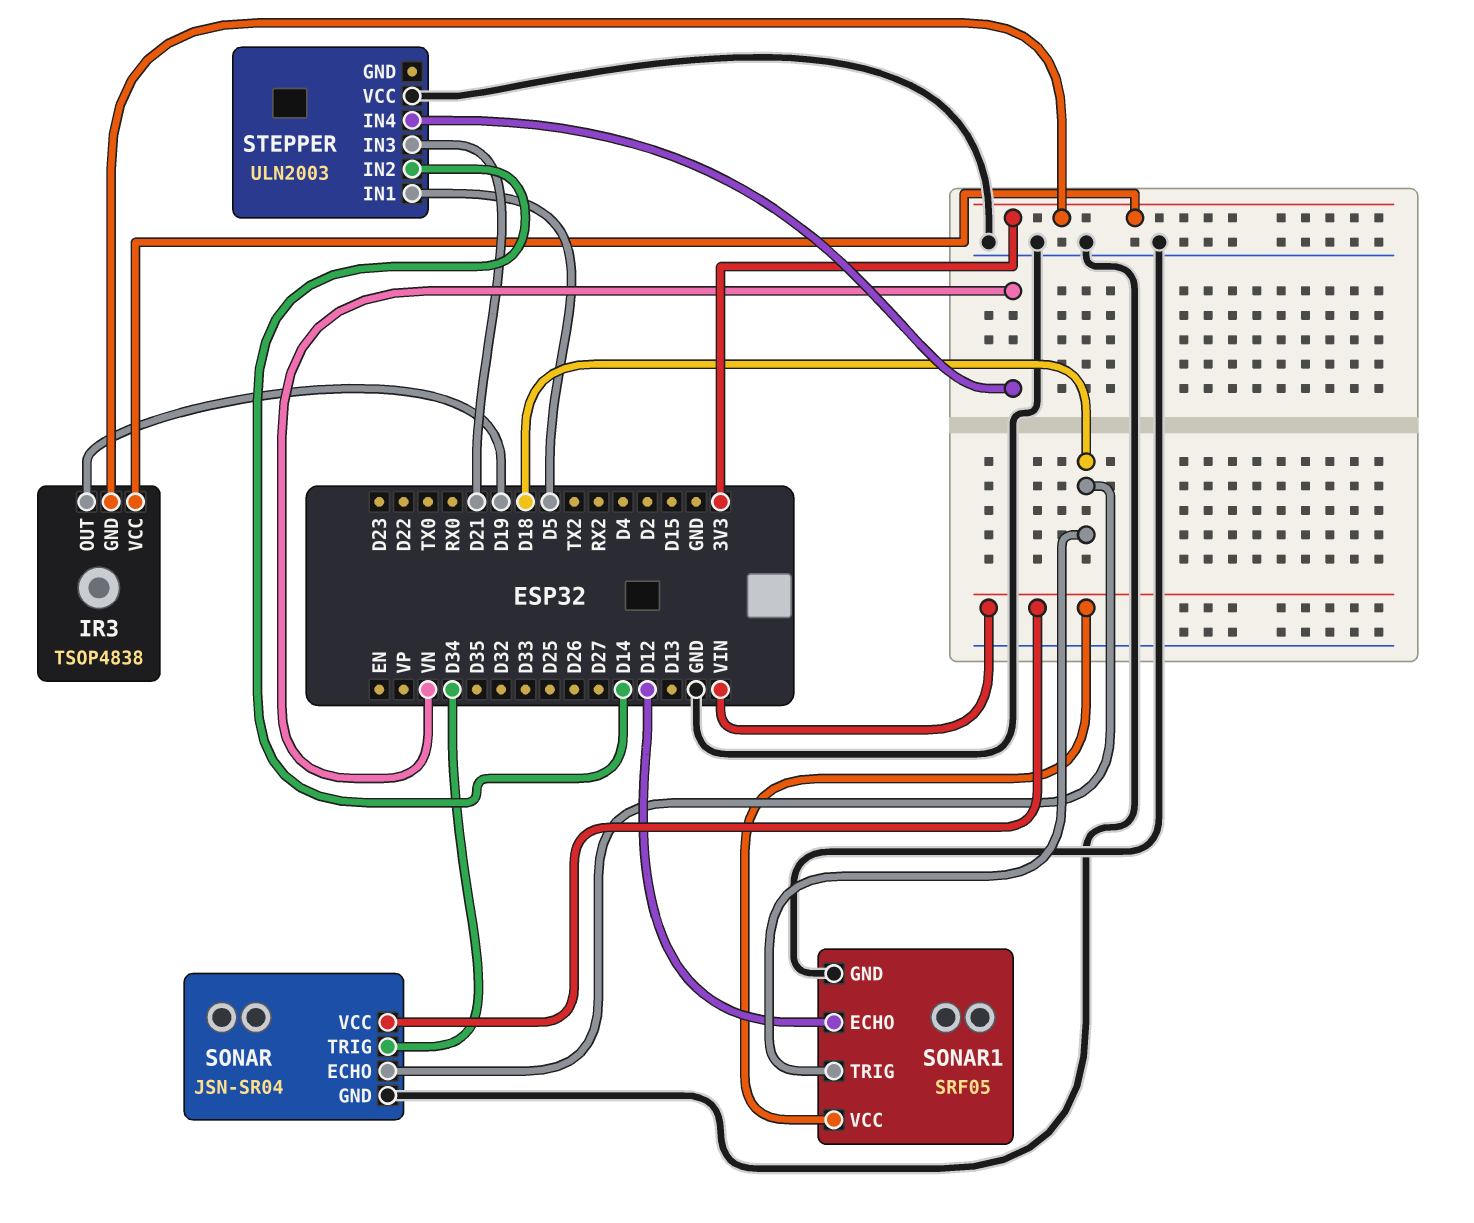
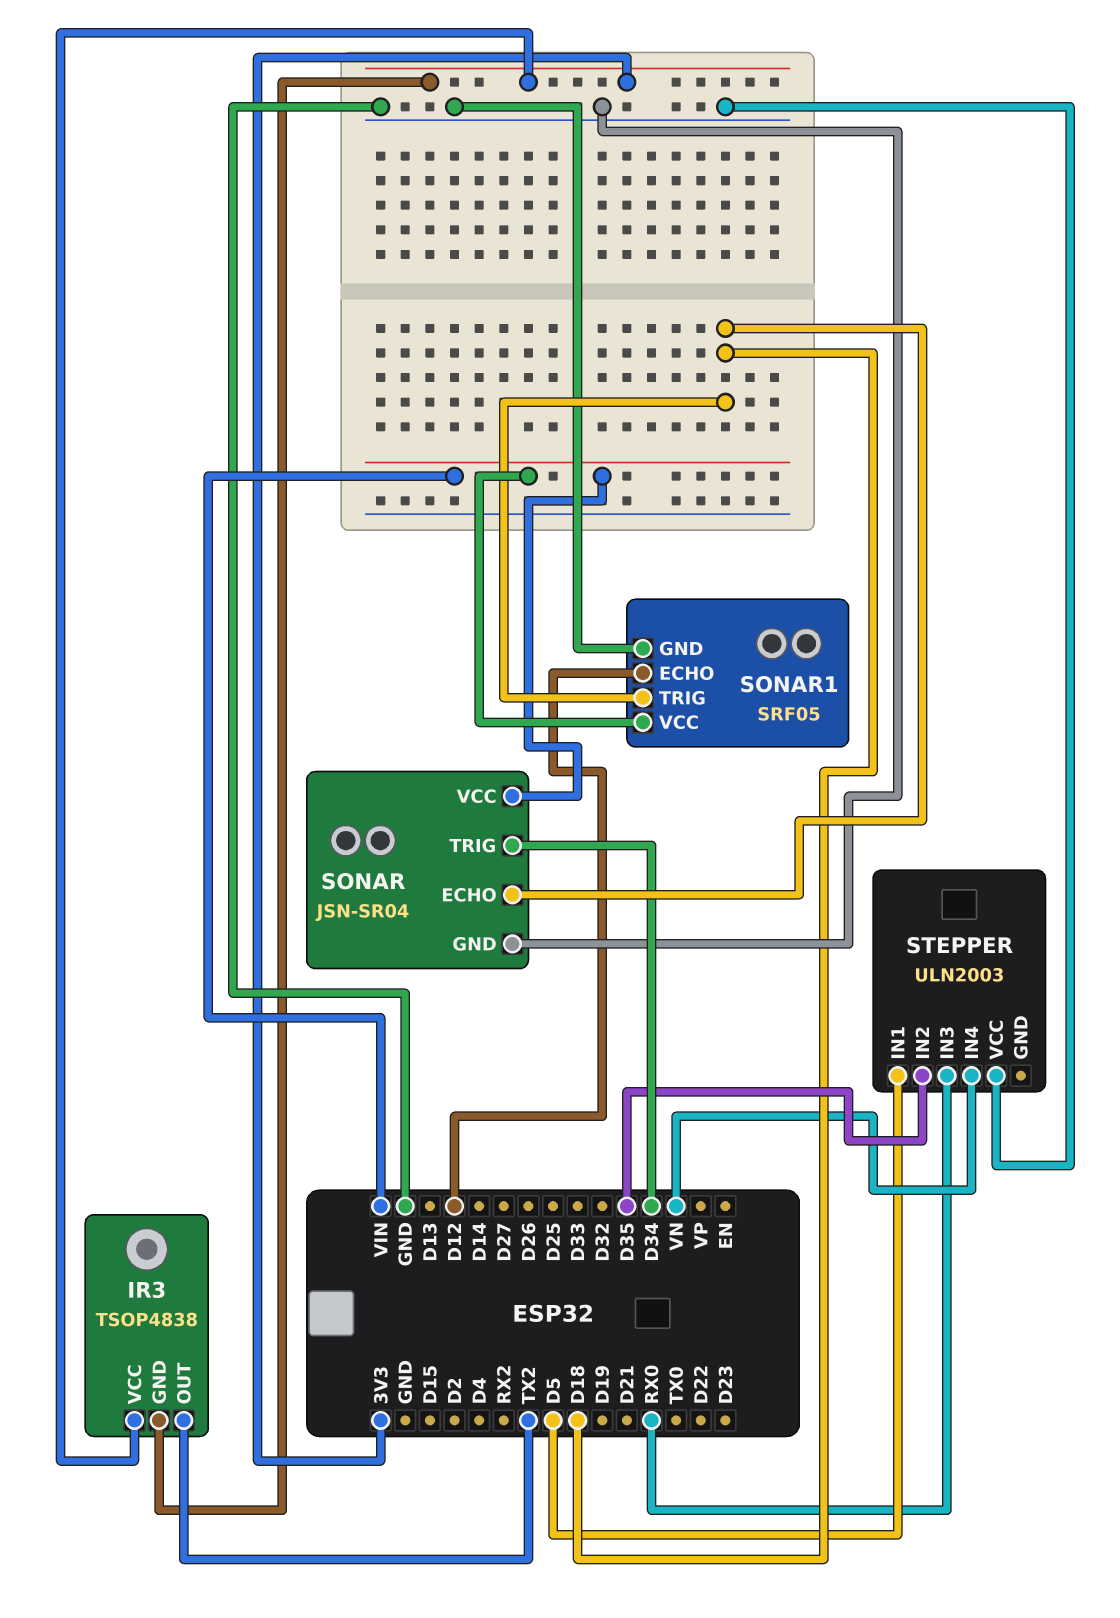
IR3 pin OUT: D19 -> TX2
STEPPER pin IN2: D14 -> D35
STEPPER pin IN3: D21 -> RX0

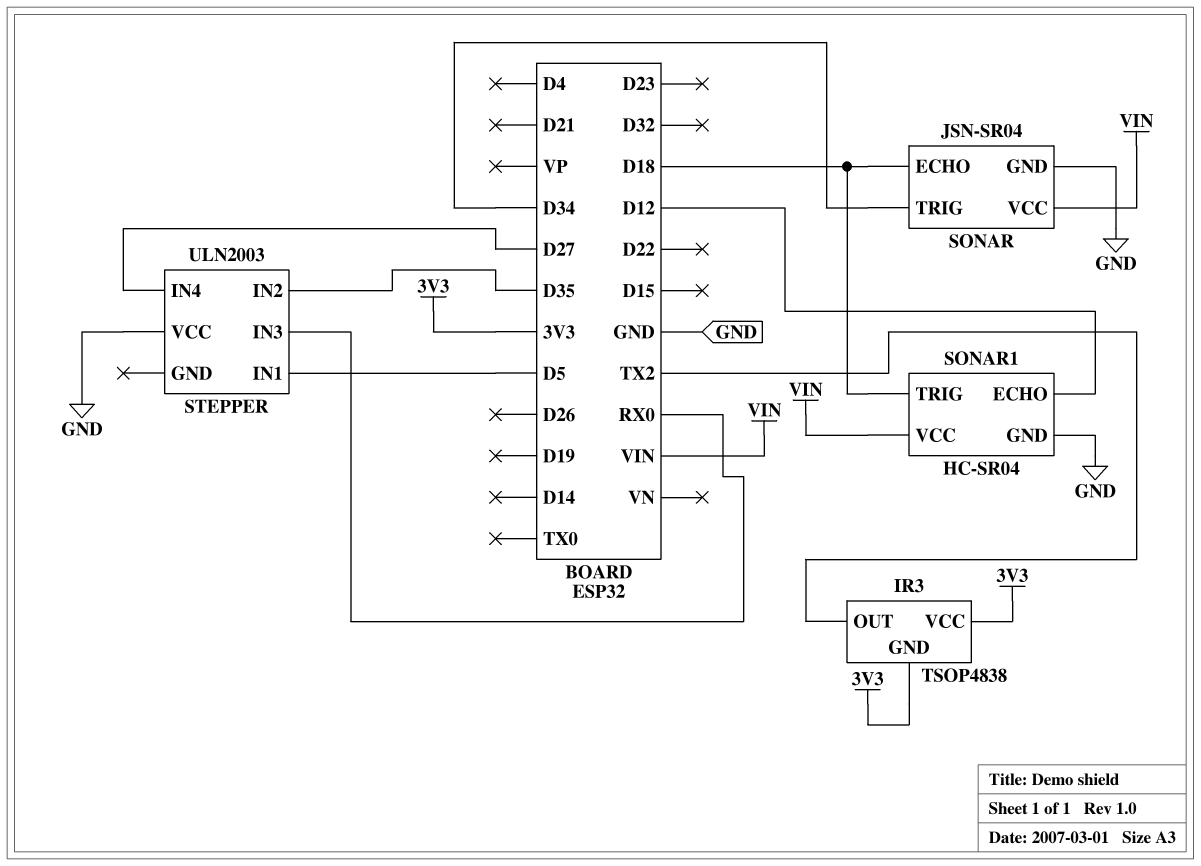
SONAR1: SRF05 -> HC-SR04
STEPPER pin IN4: VN -> D27

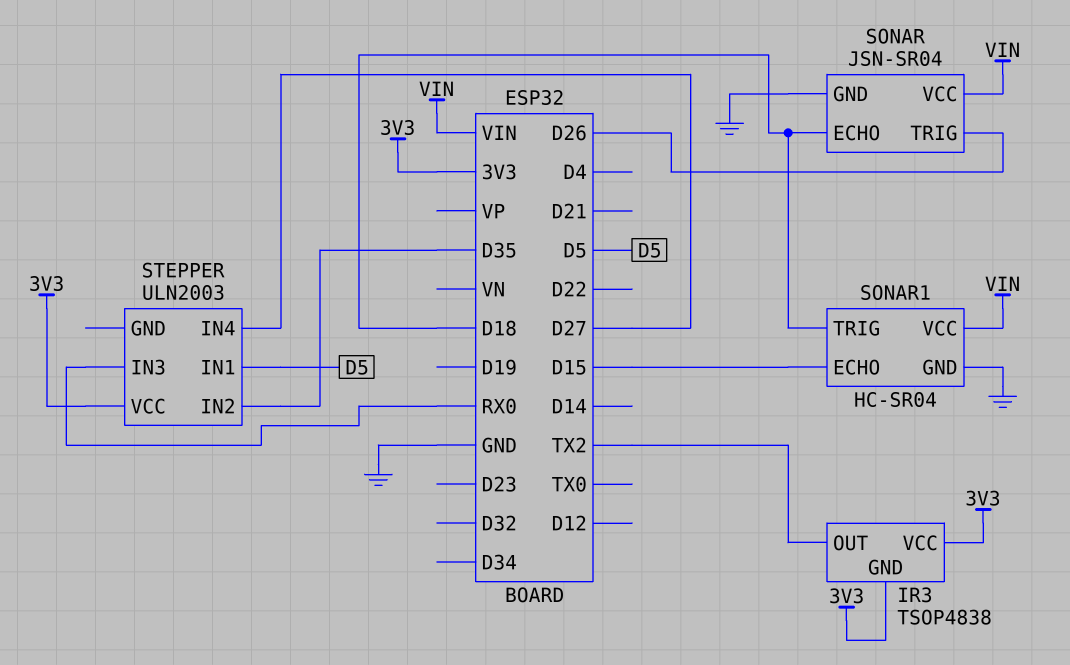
SONAR pin TRIG: D34 -> D26
SONAR1 pin ECHO: D12 -> D15
STEPPER pin VCC: GND -> 3V3

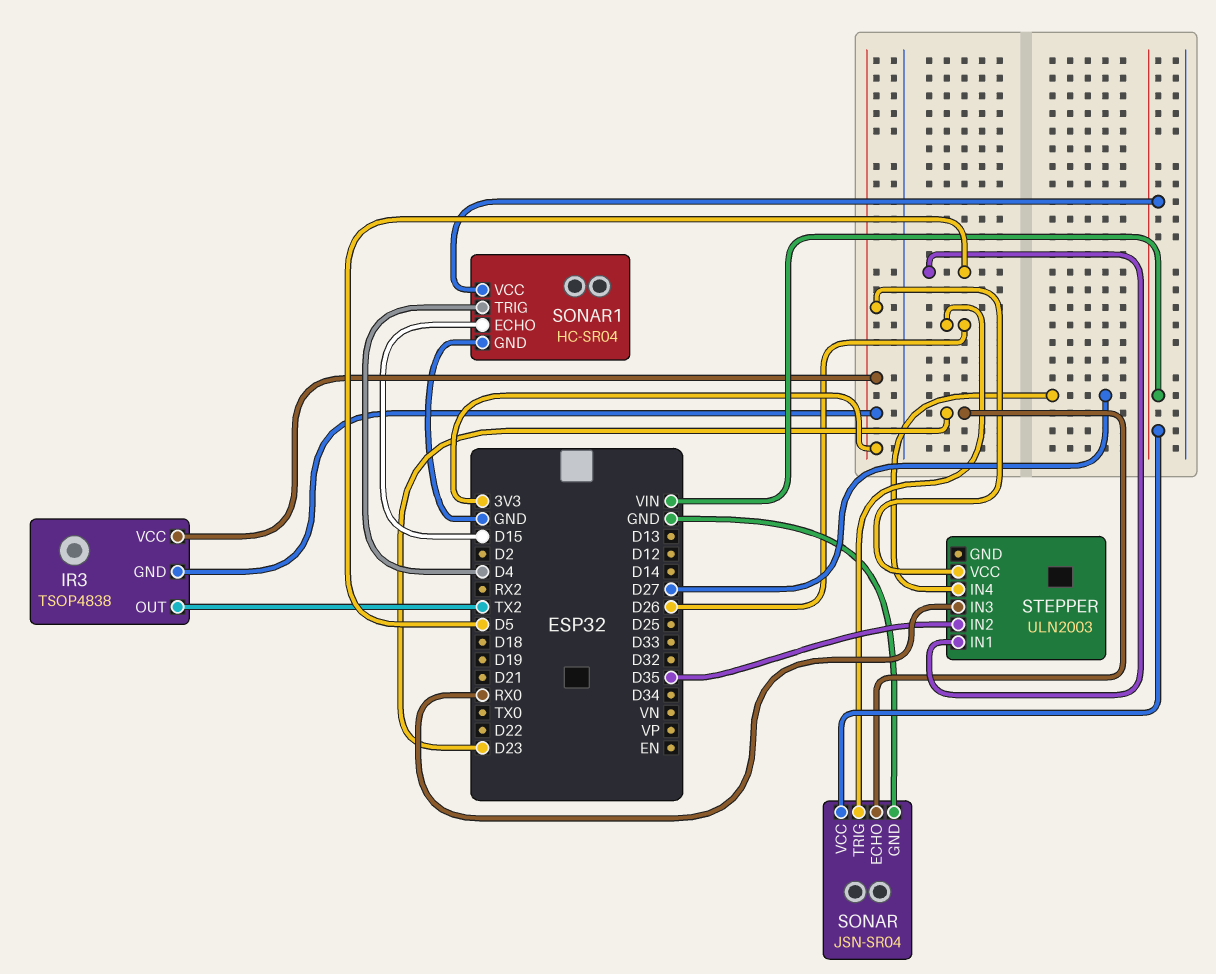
SONAR pin ECHO: D18 -> D23
SONAR1 pin TRIG: D18 -> D4

